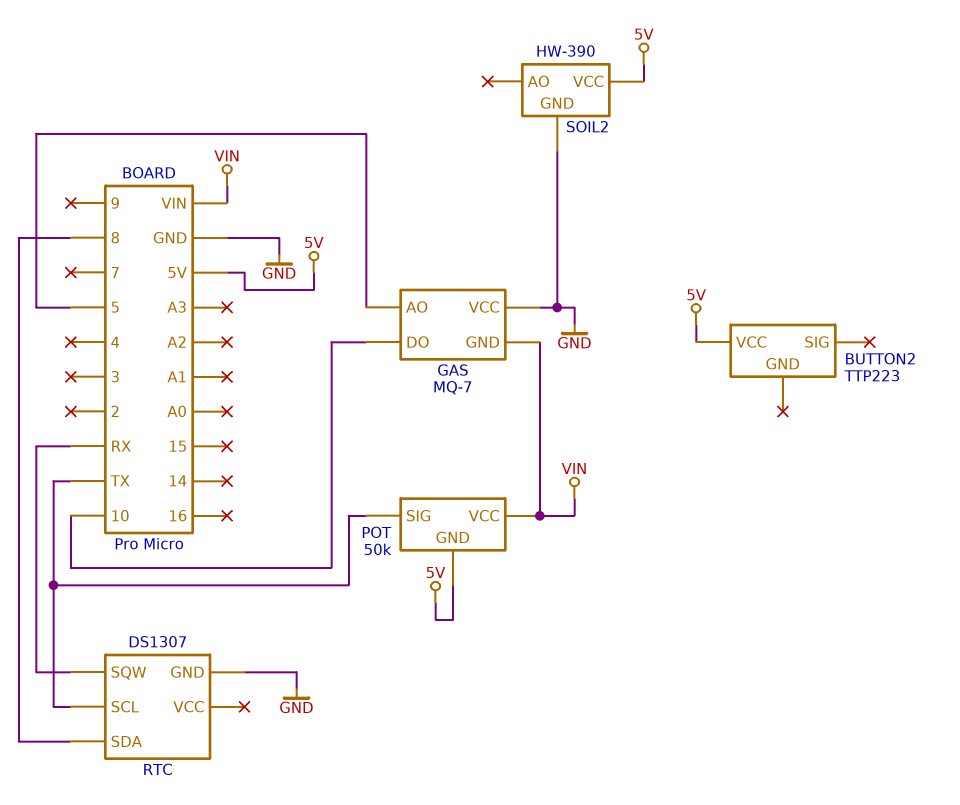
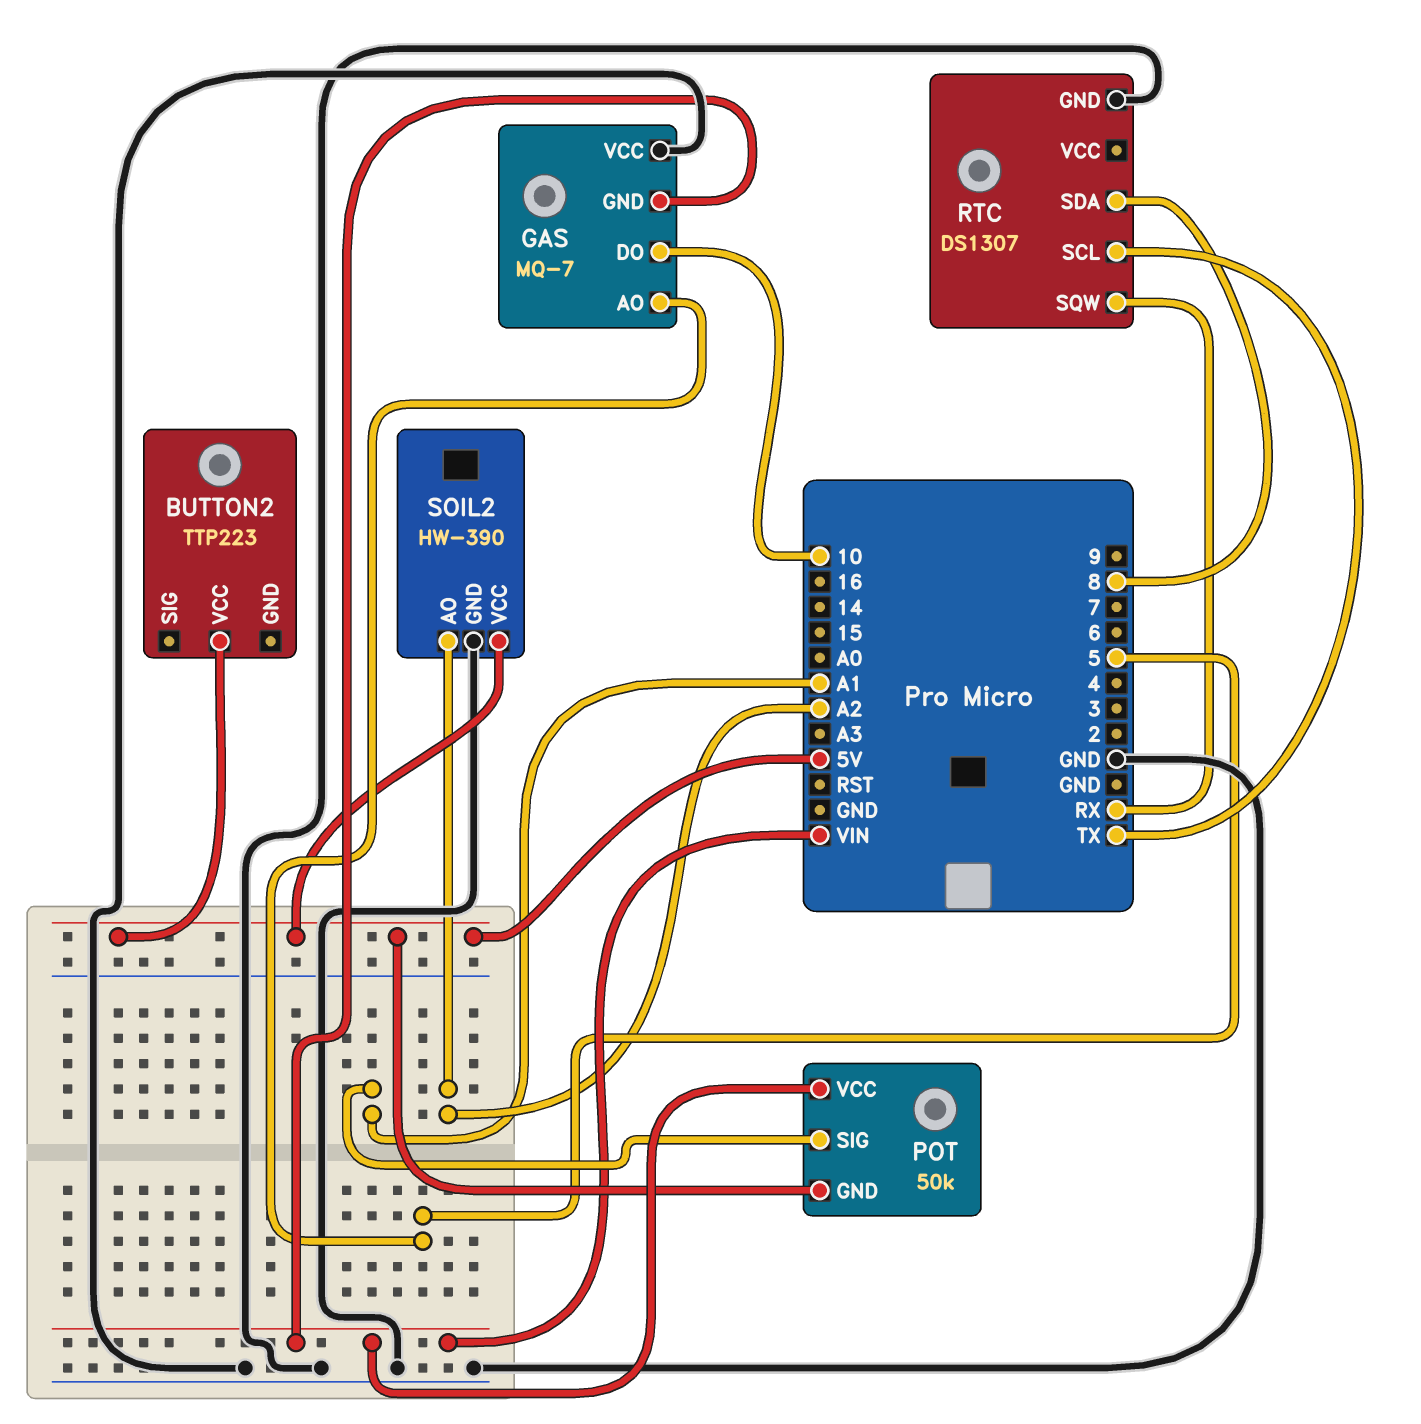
POT pin SIG: TX -> A1
SOIL2 pin AO: none -> A2

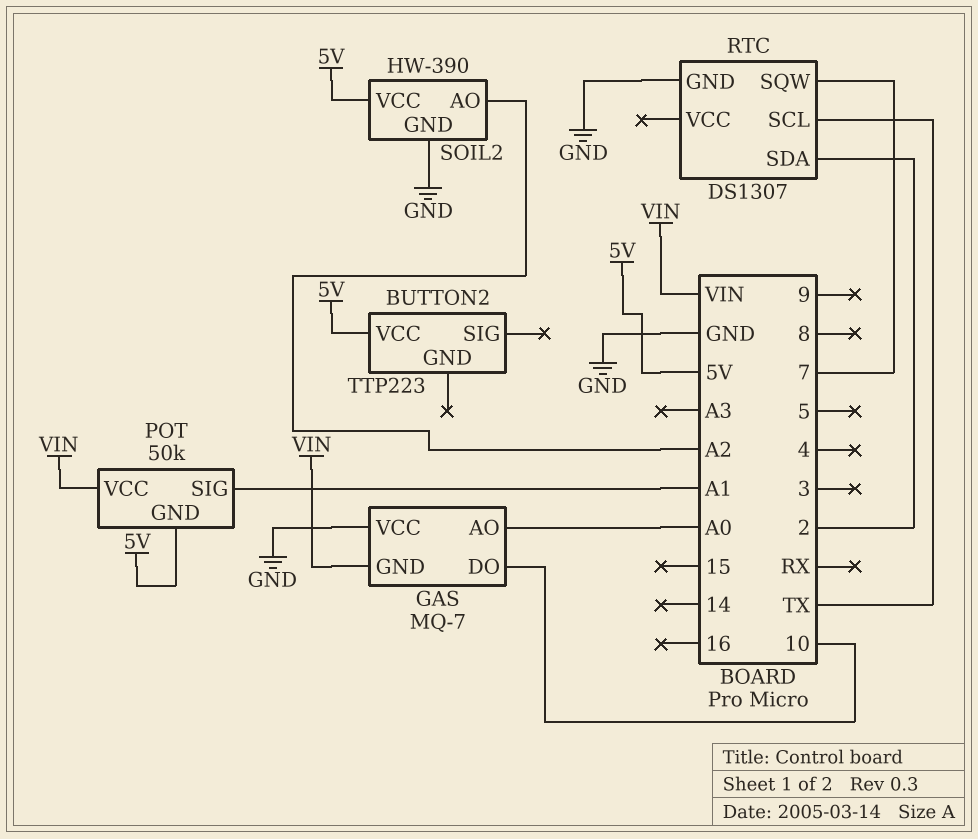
GAS pin AO: 5 -> A0
RTC pin SDA: 8 -> 2
RTC pin SQW: RX -> 7

